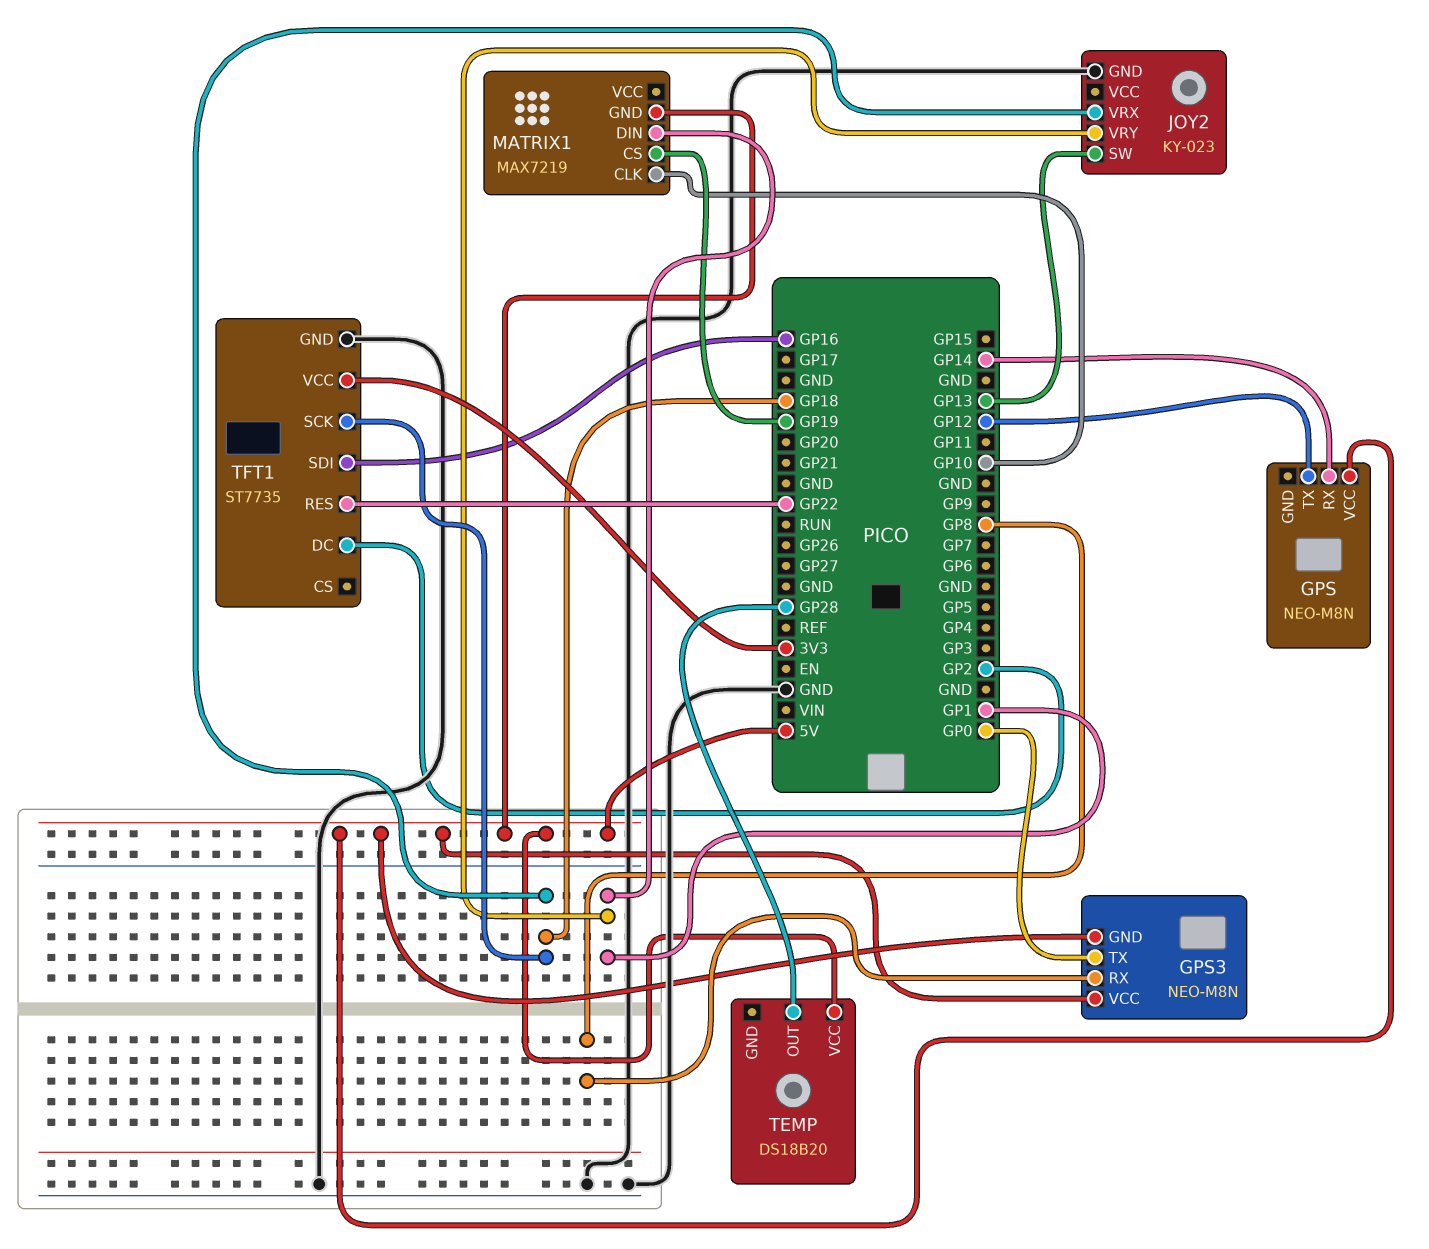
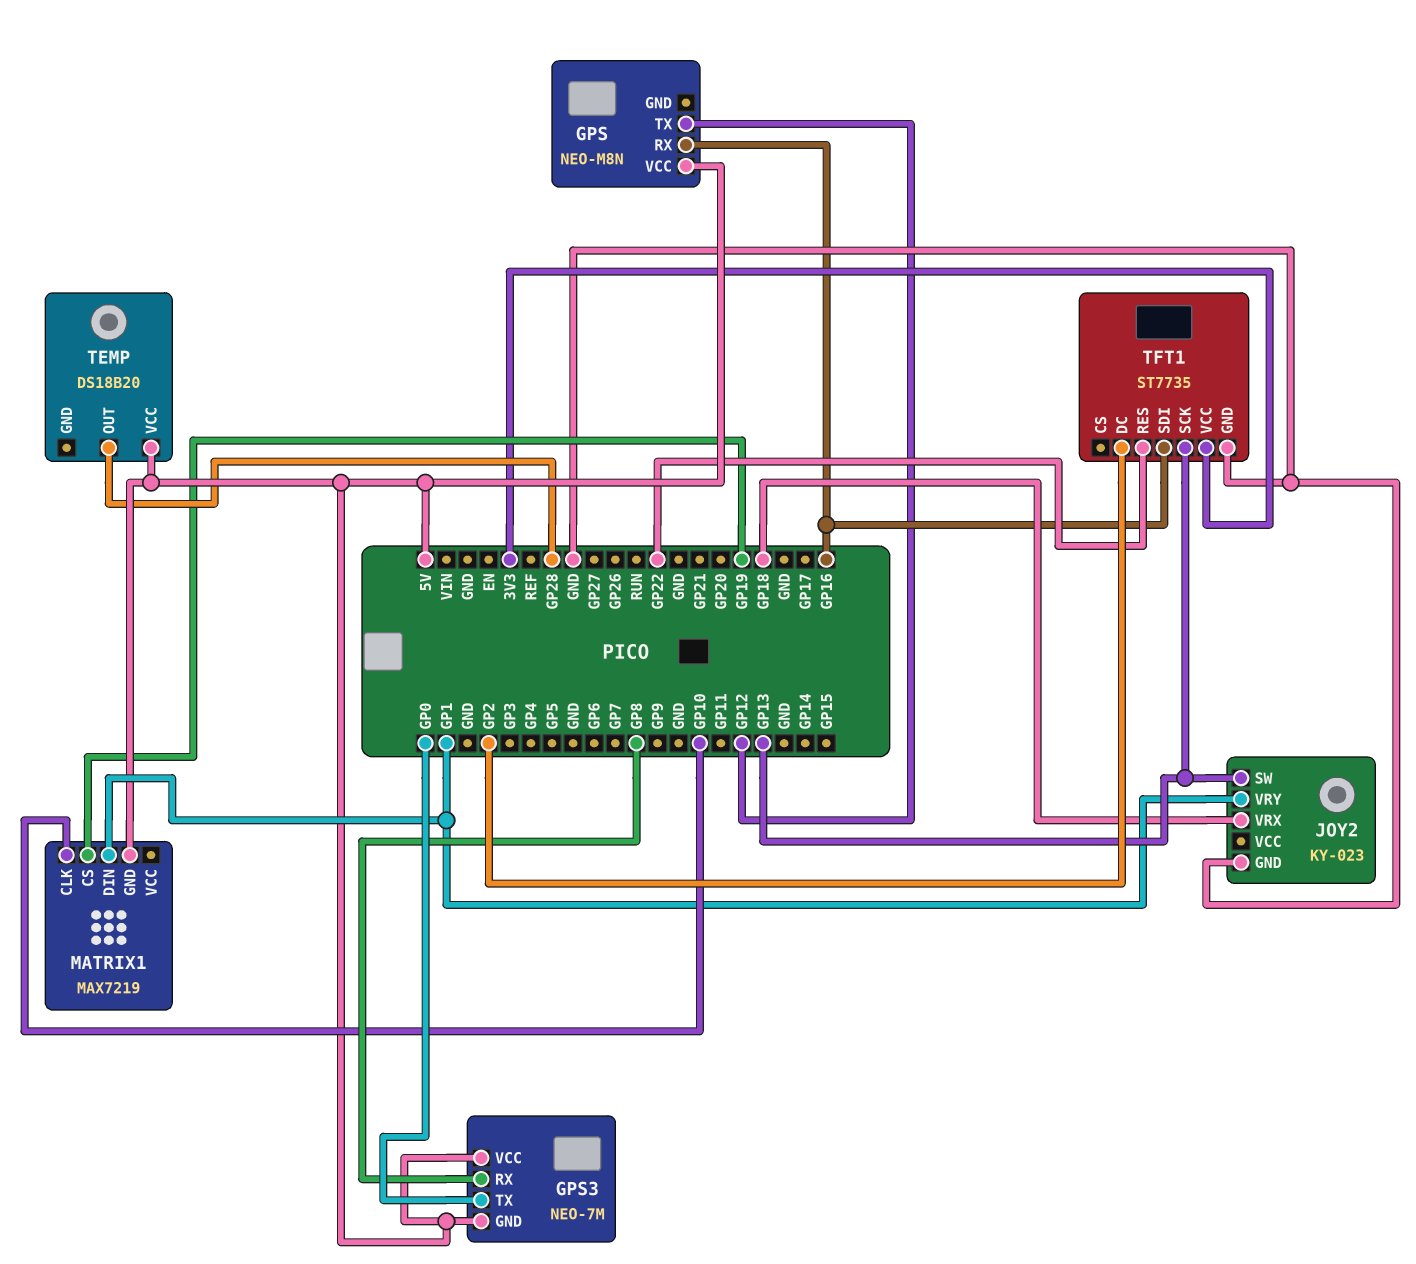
GPS pin RX: GP14 -> GP16
GPS3: NEO-M8N -> NEO-7M
TFT1 pin SCK: GP18 -> GP13

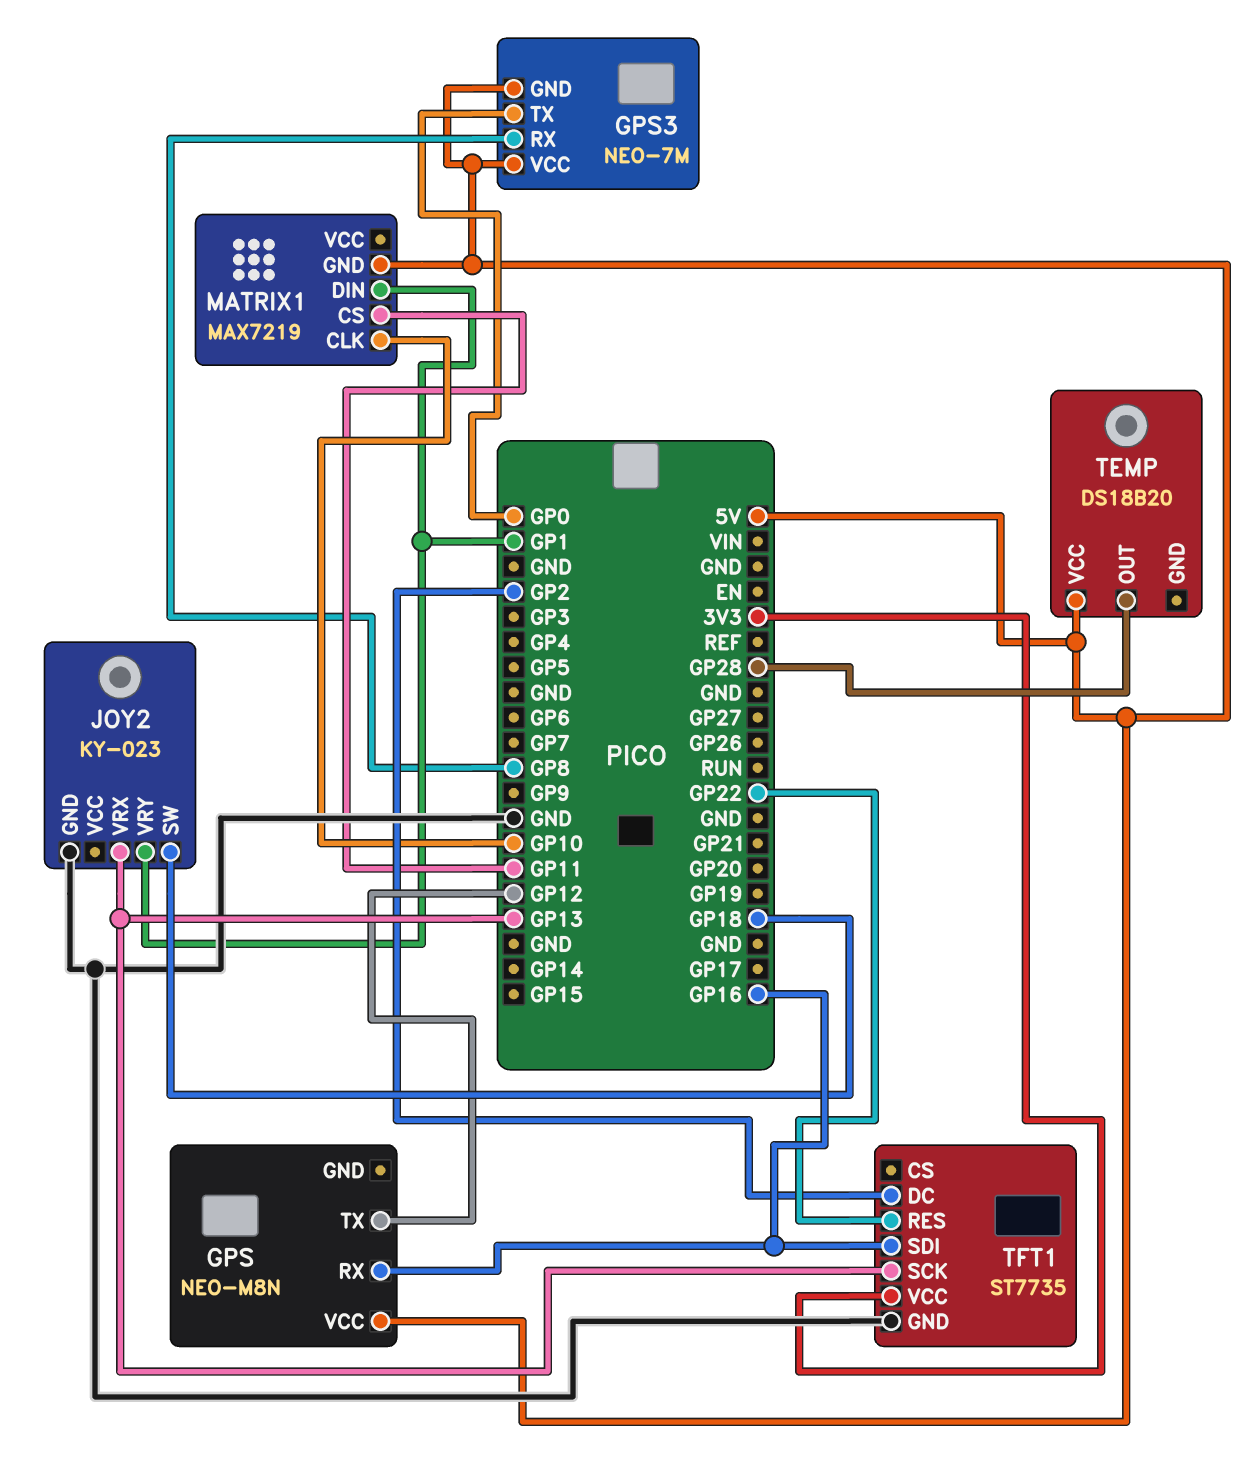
JOY2 pin SW: GP13 -> GP18
JOY2 pin VRX: GP18 -> GP13
MATRIX1 pin CS: GP19 -> GP11

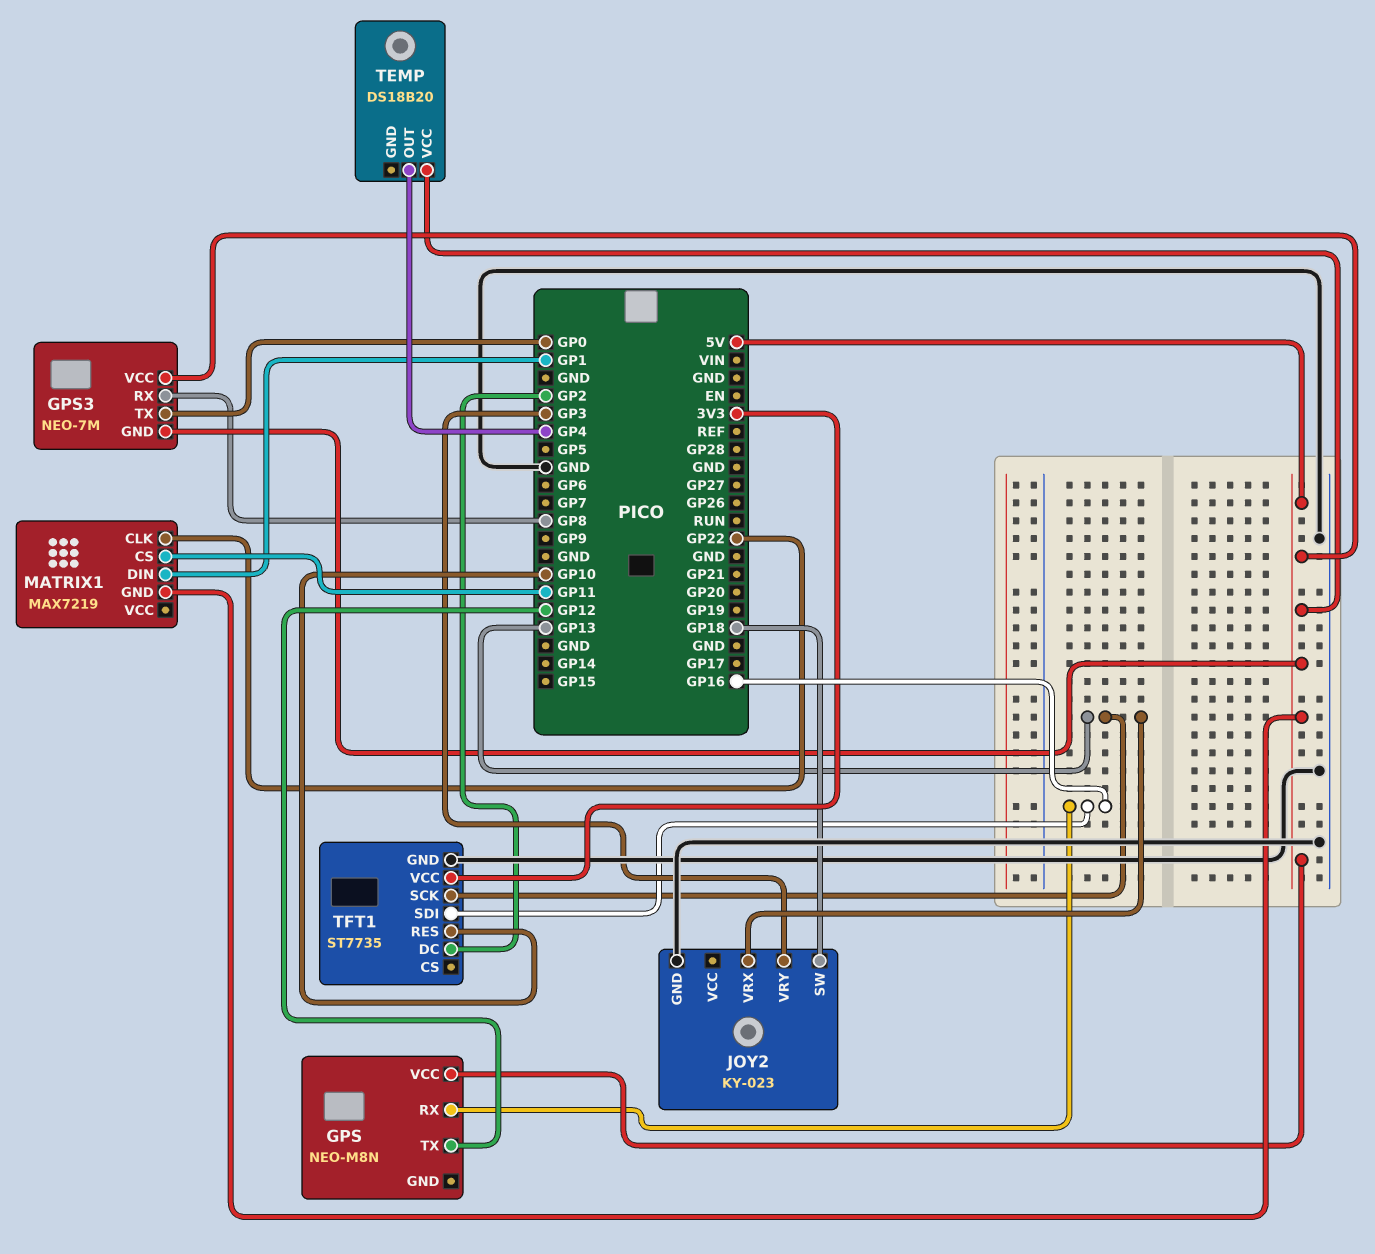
JOY2 pin VRY: GP1 -> GP3
MATRIX1 pin CLK: GP10 -> GP22
TEMP pin OUT: GP28 -> GP4
TFT1 pin RES: GP22 -> GP10

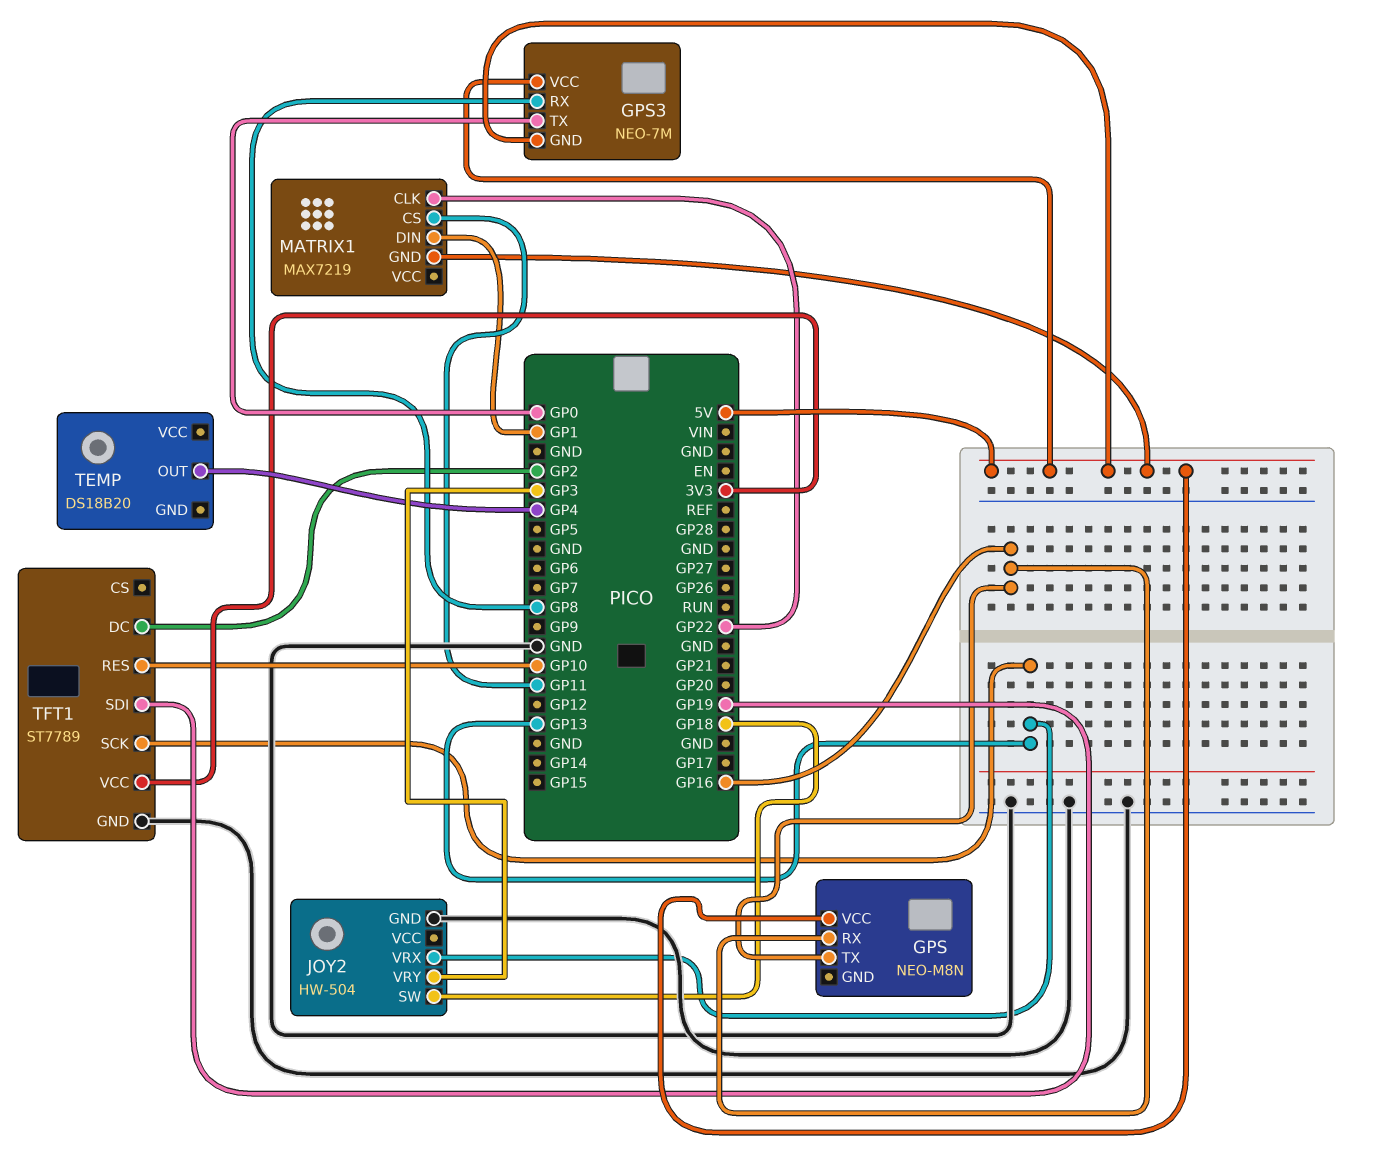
GPS pin TX: GP12 -> GP16
JOY2: KY-023 -> HW-504
TEMP pin VCC: 5V -> none
TFT1: ST7735 -> ST7789
TFT1 pin SDI: GP16 -> GP19

